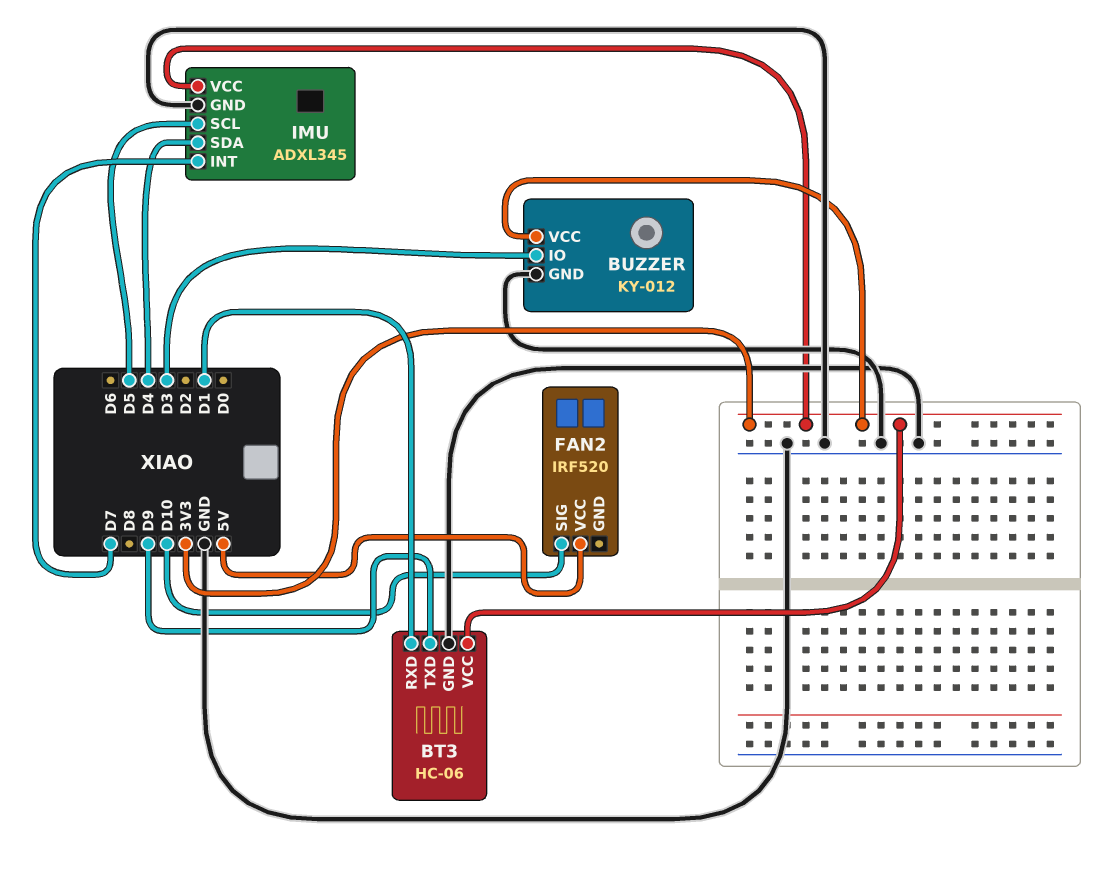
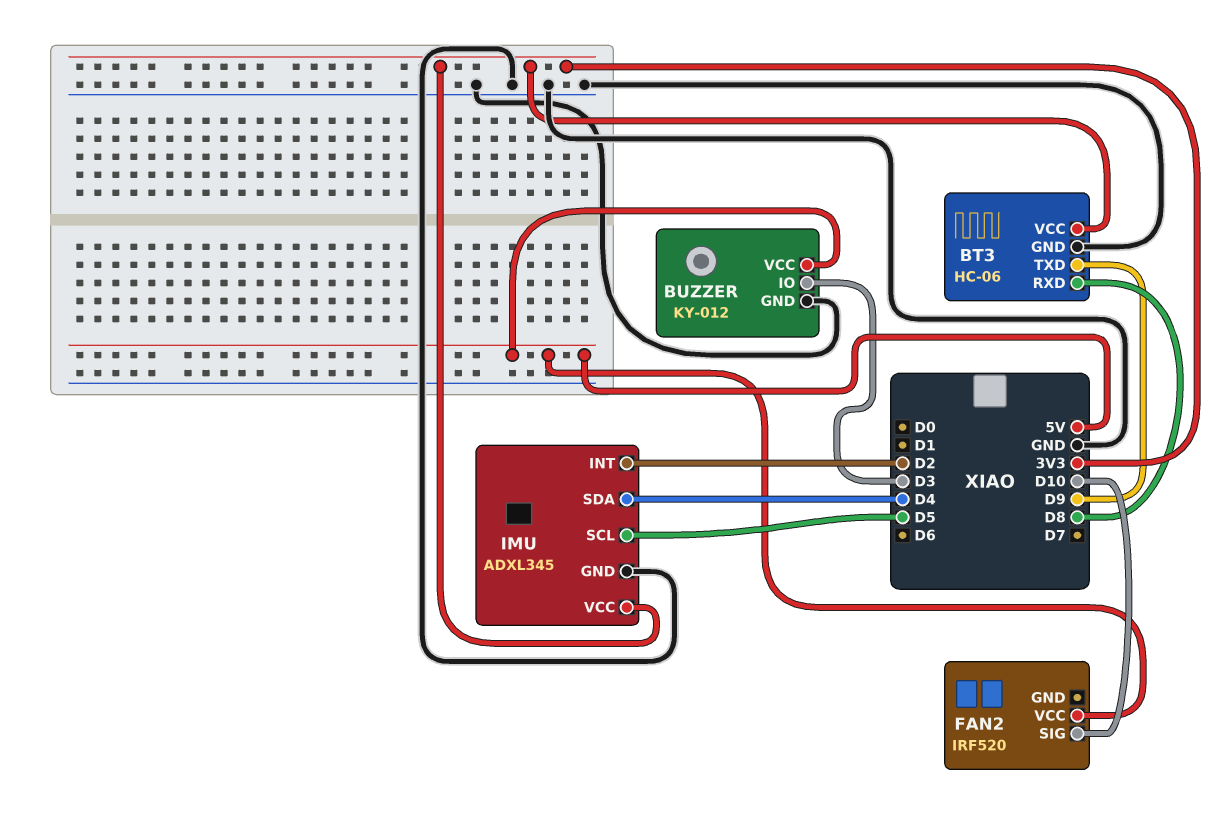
BT3 pin RXD: D1 -> D8
BUZZER pin VCC: 3V3 -> 5V
IMU pin INT: D7 -> D2

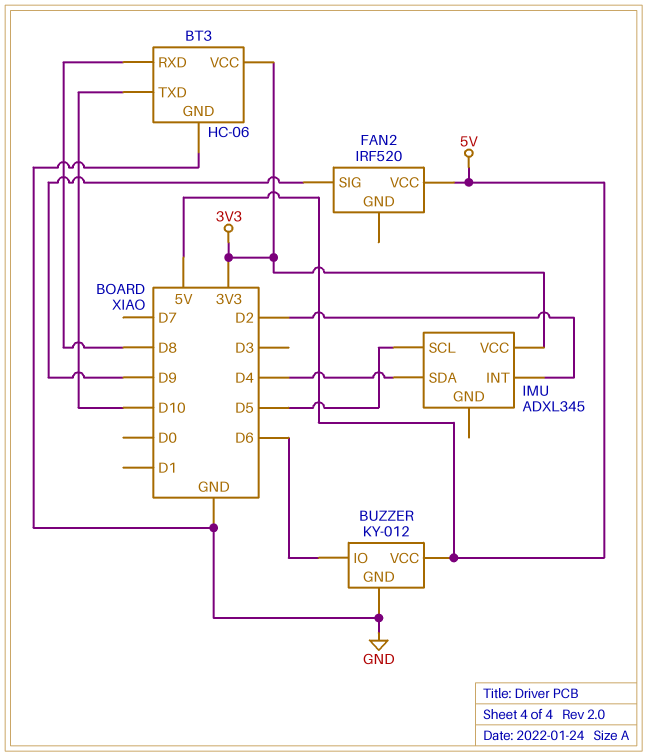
BT3 pin TXD: D9 -> D10
BUZZER pin IO: D3 -> D6
FAN2 pin SIG: D10 -> D9
IMU pin GND: GND -> none

